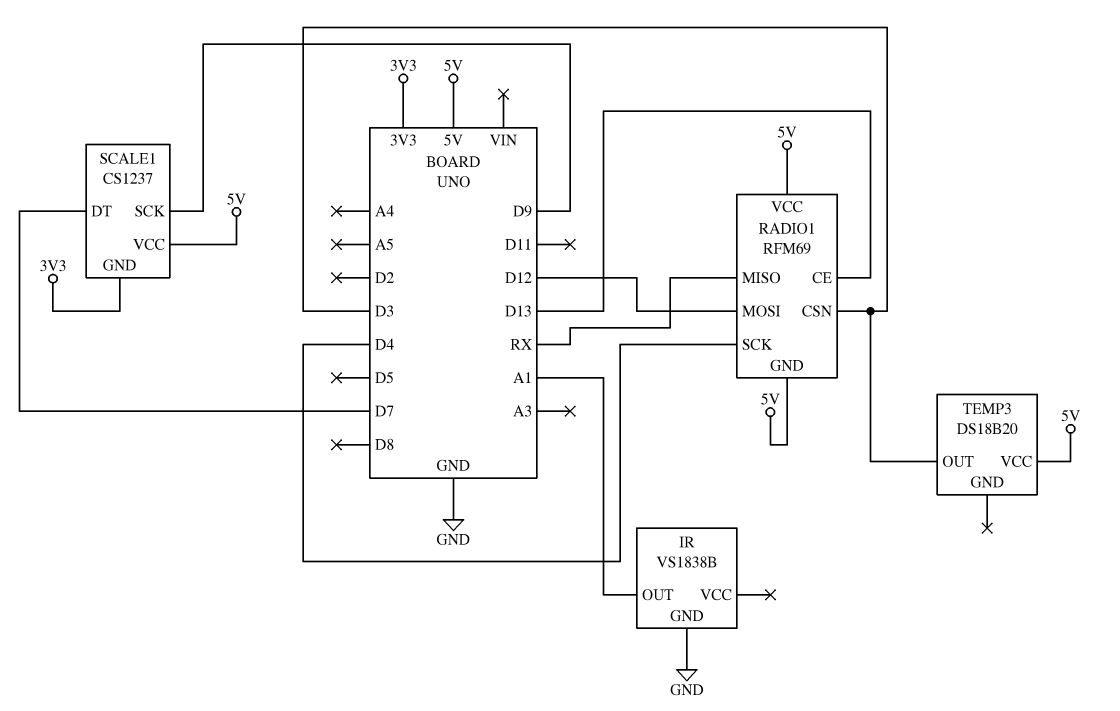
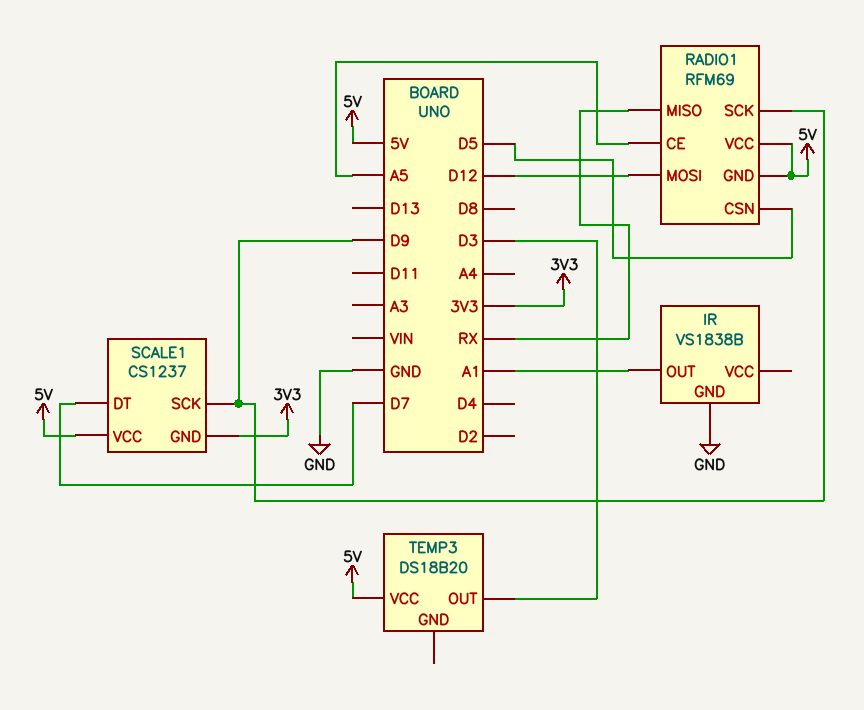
RADIO1 pin CE: D13 -> A5
RADIO1 pin CSN: D3 -> D5
RADIO1 pin SCK: D4 -> D9

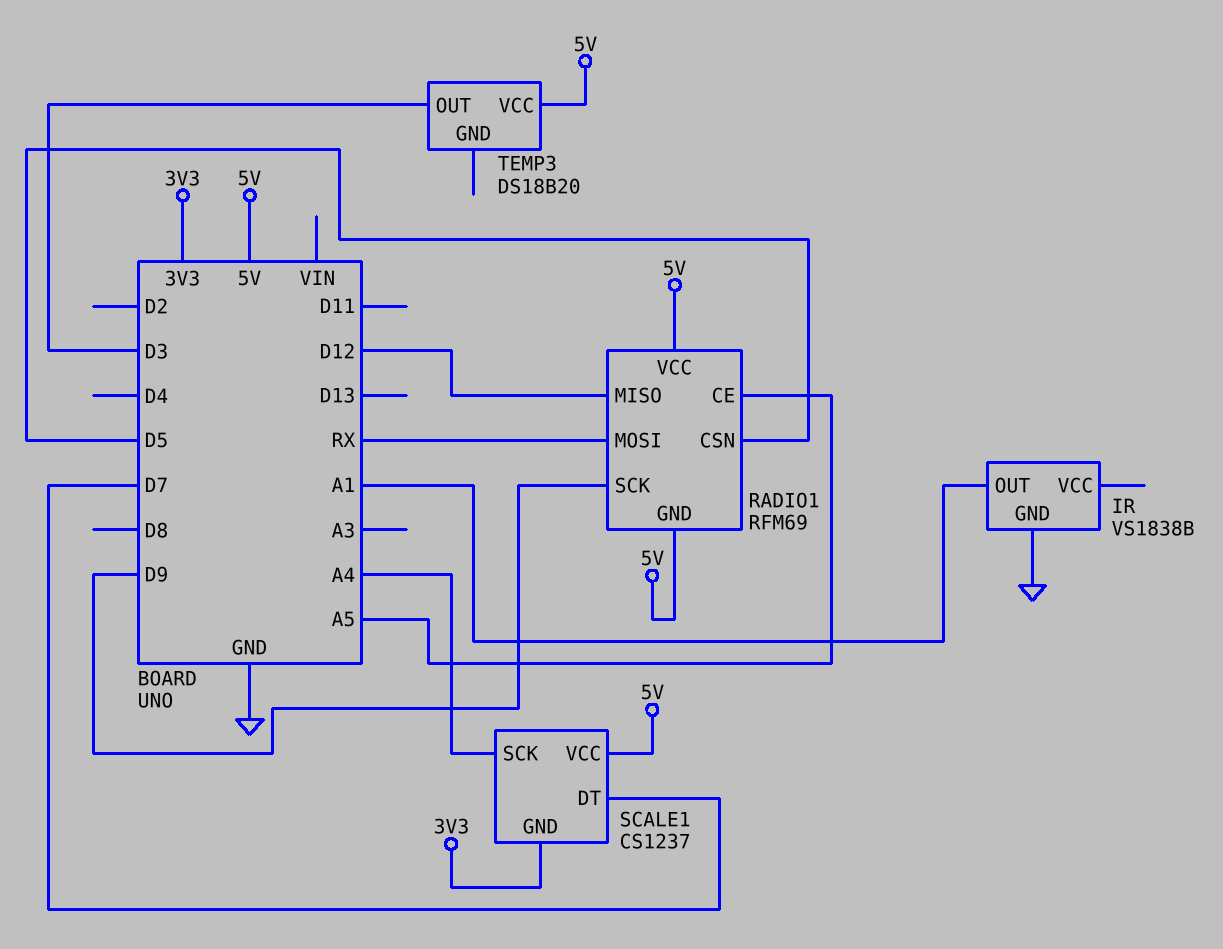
RADIO1 pin MISO: RX -> D12
RADIO1 pin MOSI: D12 -> RX
SCALE1 pin SCK: D9 -> A4

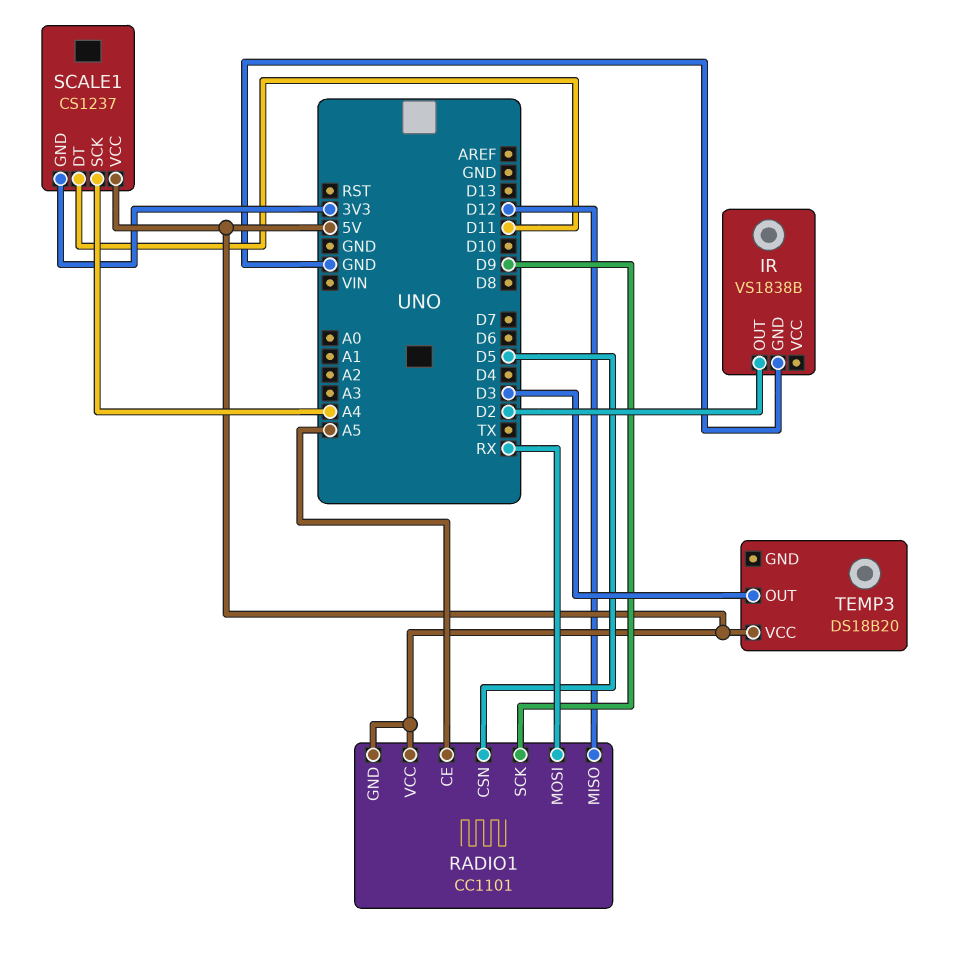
IR pin OUT: A1 -> D2
RADIO1: RFM69 -> CC1101
SCALE1 pin DT: D7 -> D11

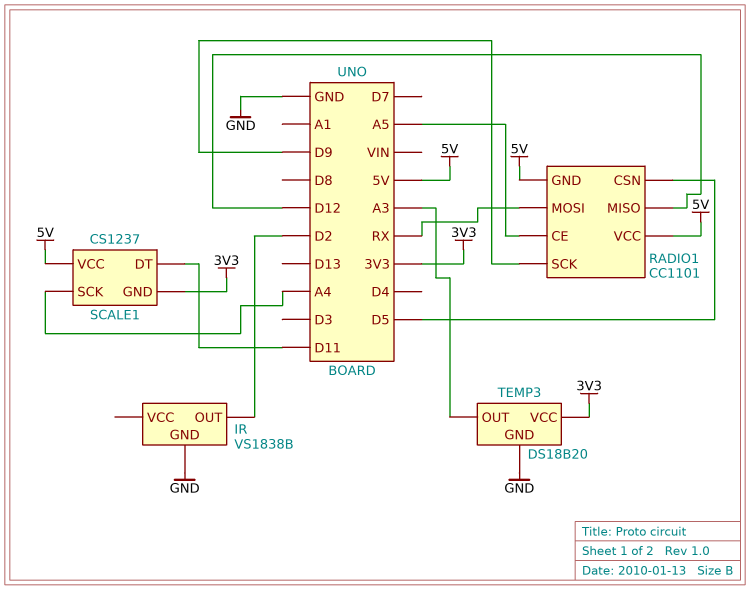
TEMP3 pin GND: none -> GND
TEMP3 pin OUT: D3 -> A3
TEMP3 pin VCC: 5V -> 3V3

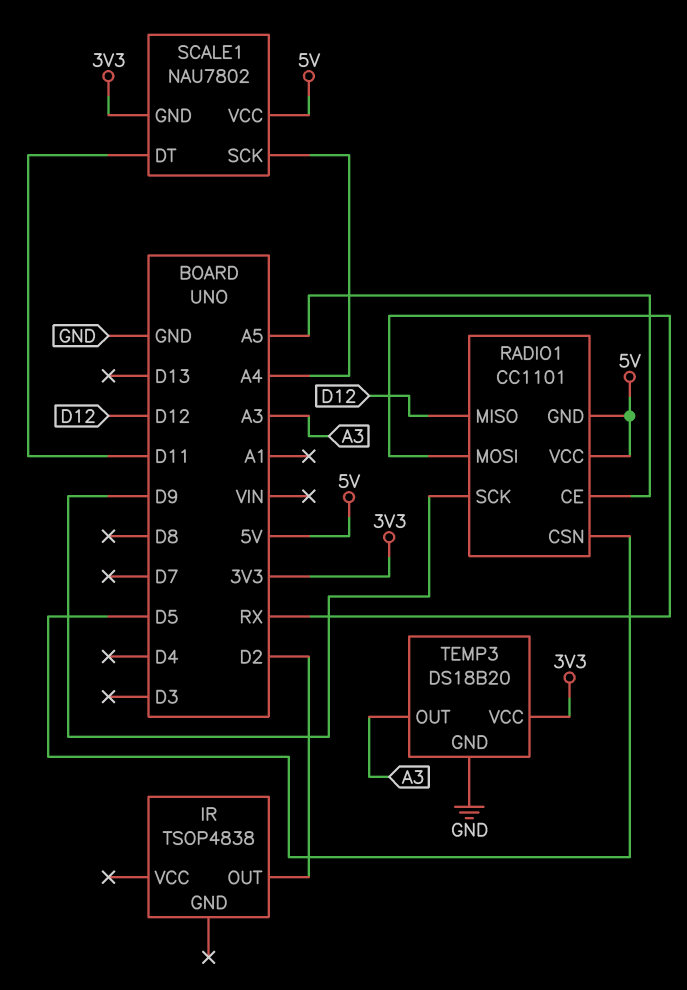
IR: VS1838B -> TSOP4838
IR pin GND: GND -> none
SCALE1: CS1237 -> NAU7802

